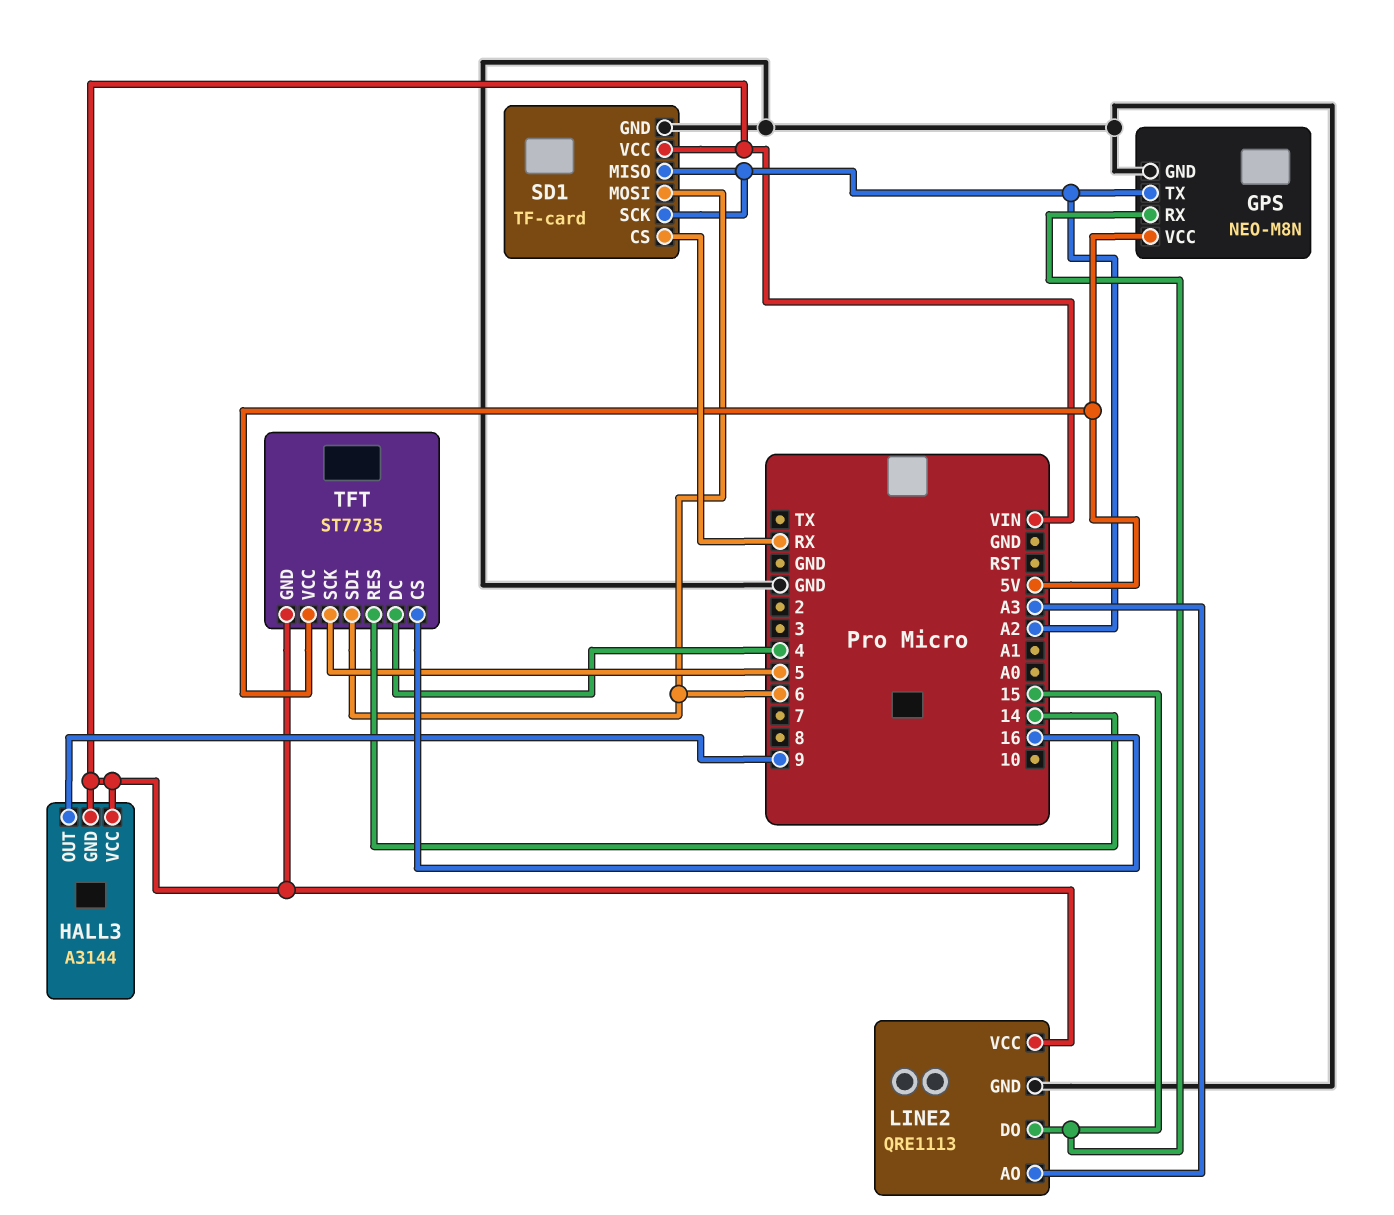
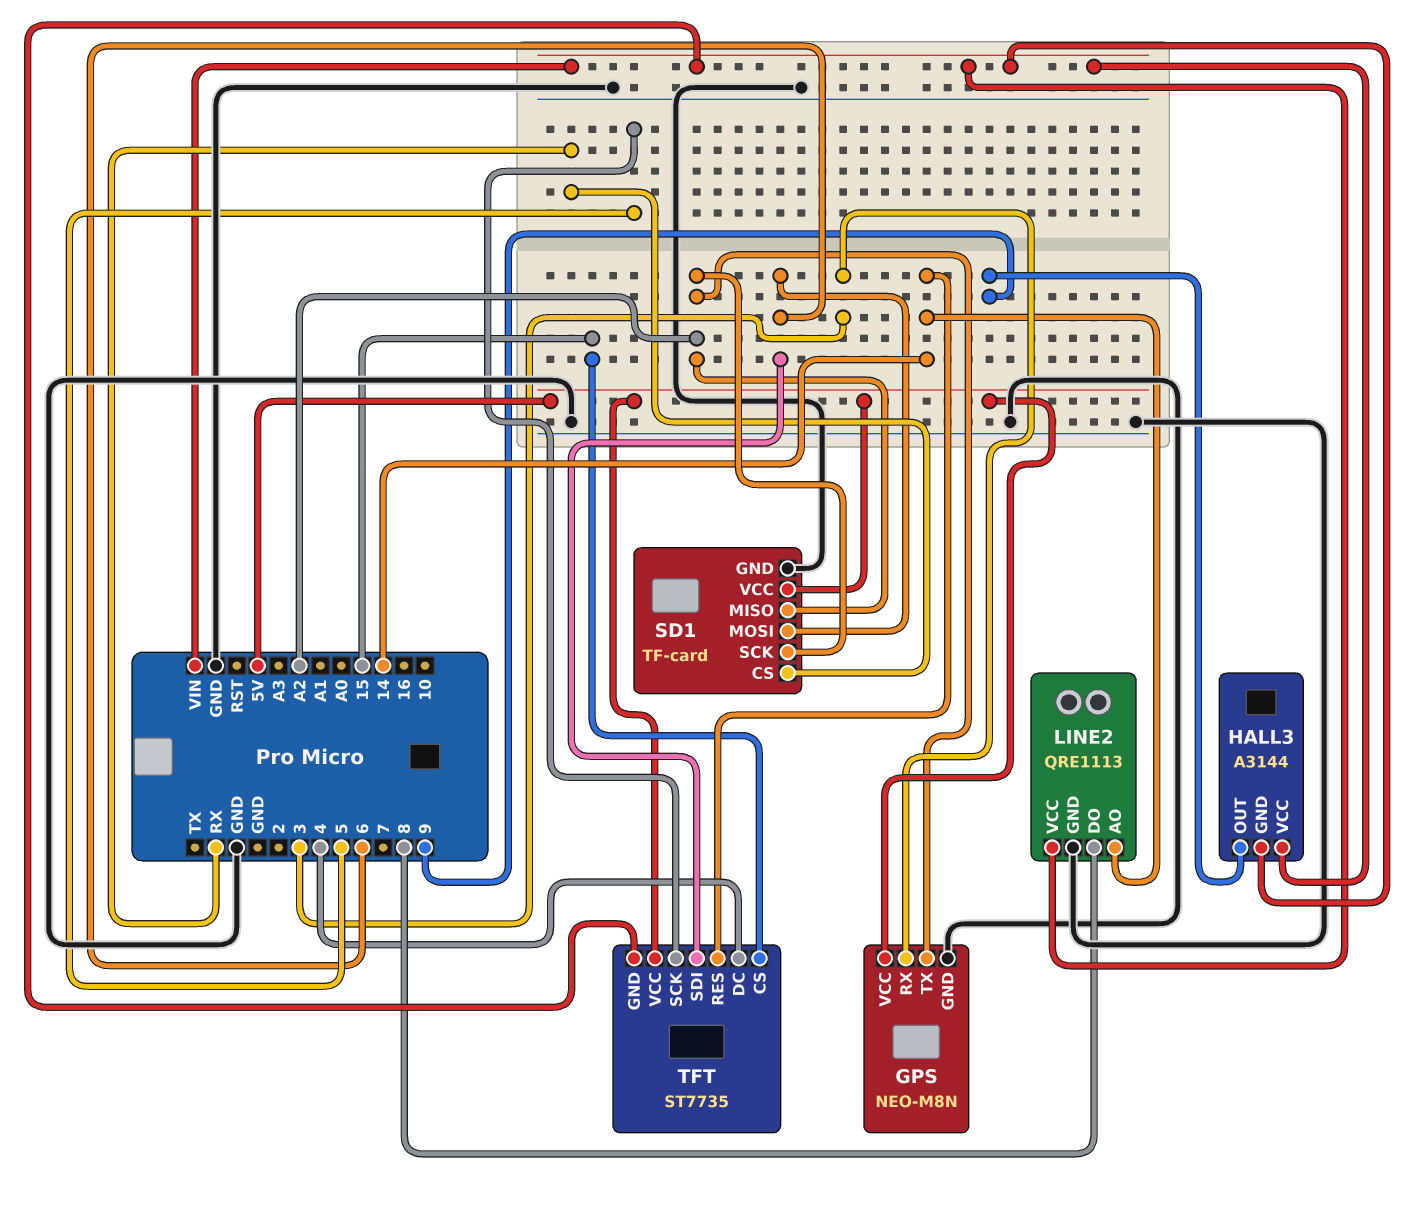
GPS pin RX: 15 -> 3
LINE2 pin AO: A3 -> 14
LINE2 pin DO: 15 -> 8
SD1 pin VCC: VIN -> 5V
TFT pin CS: 16 -> 15

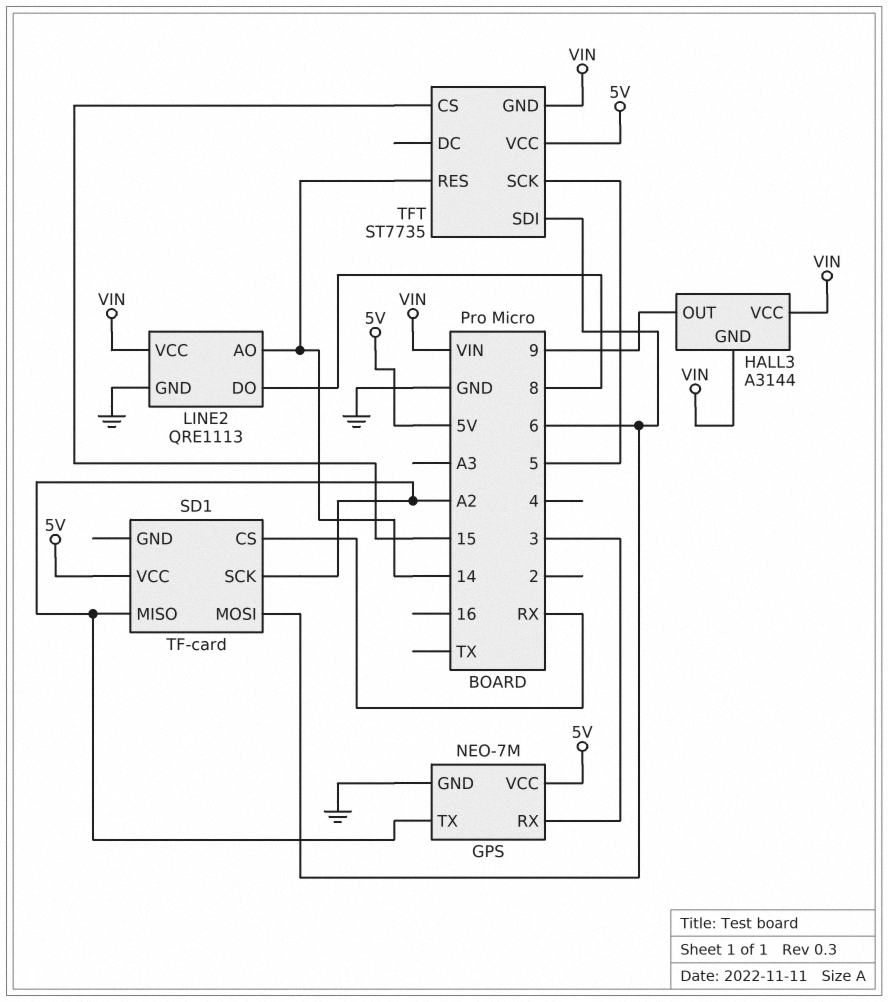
GPS: NEO-M8N -> NEO-7M
SD1 pin GND: GND -> none
TFT pin DC: 4 -> none

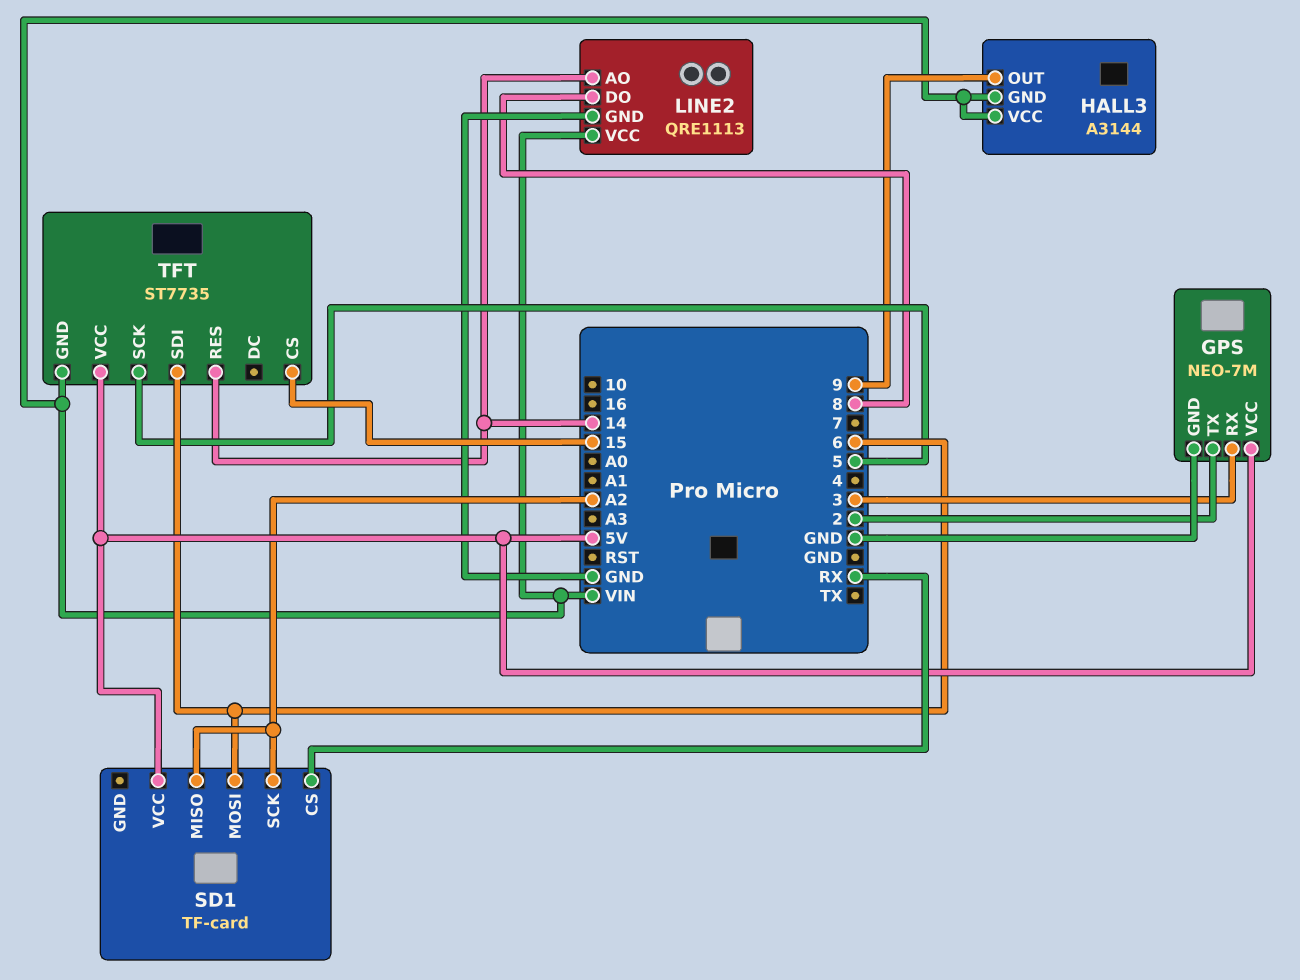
GPS pin TX: A2 -> 2

